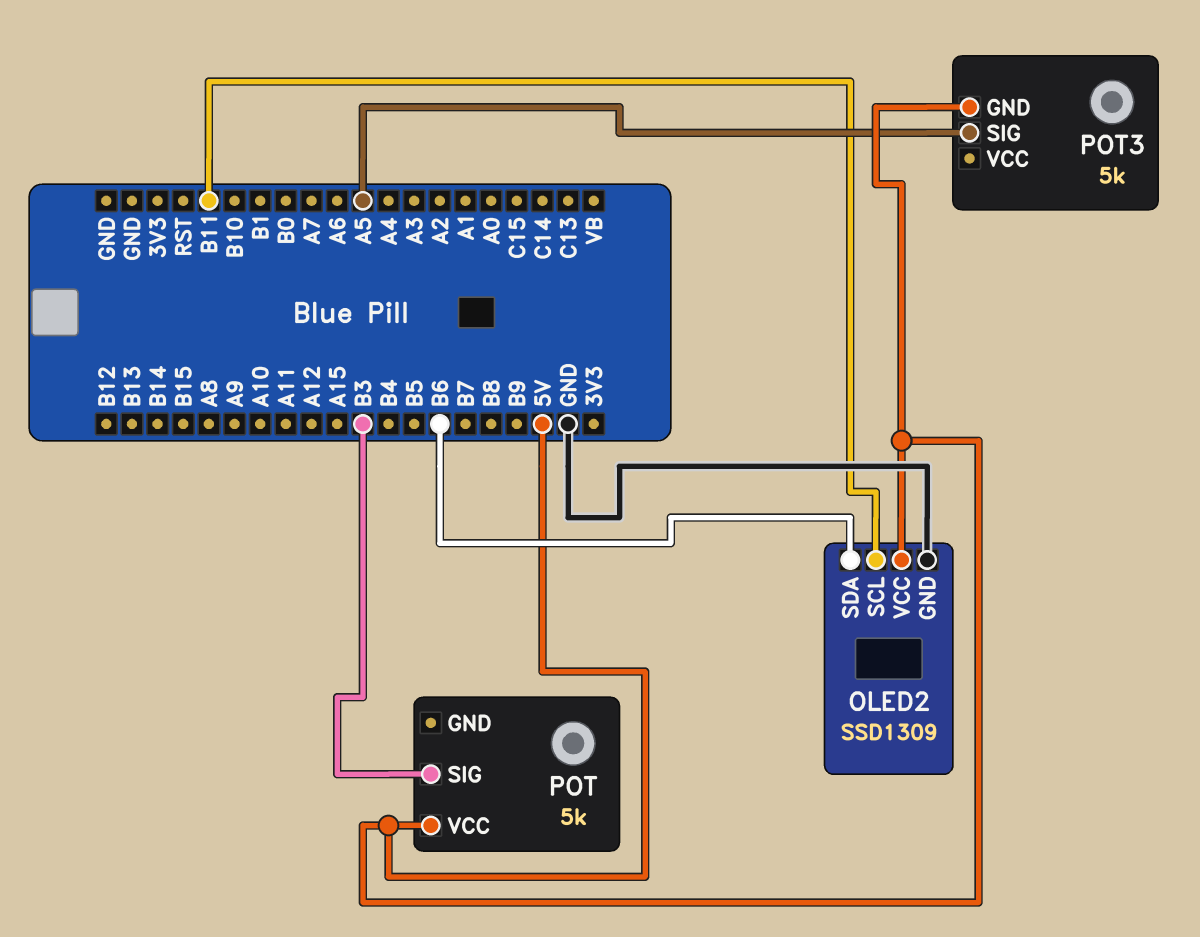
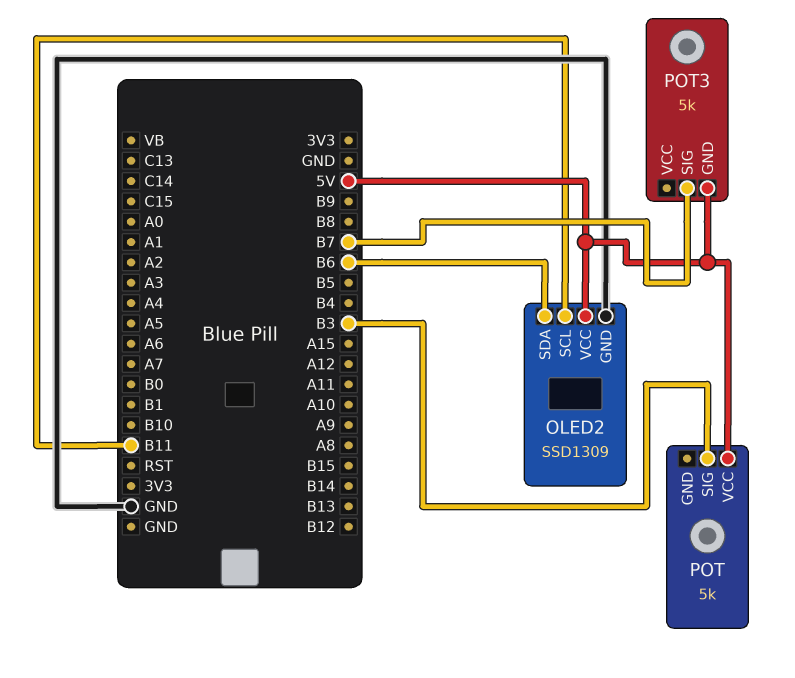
POT3 pin SIG: A5 -> B7

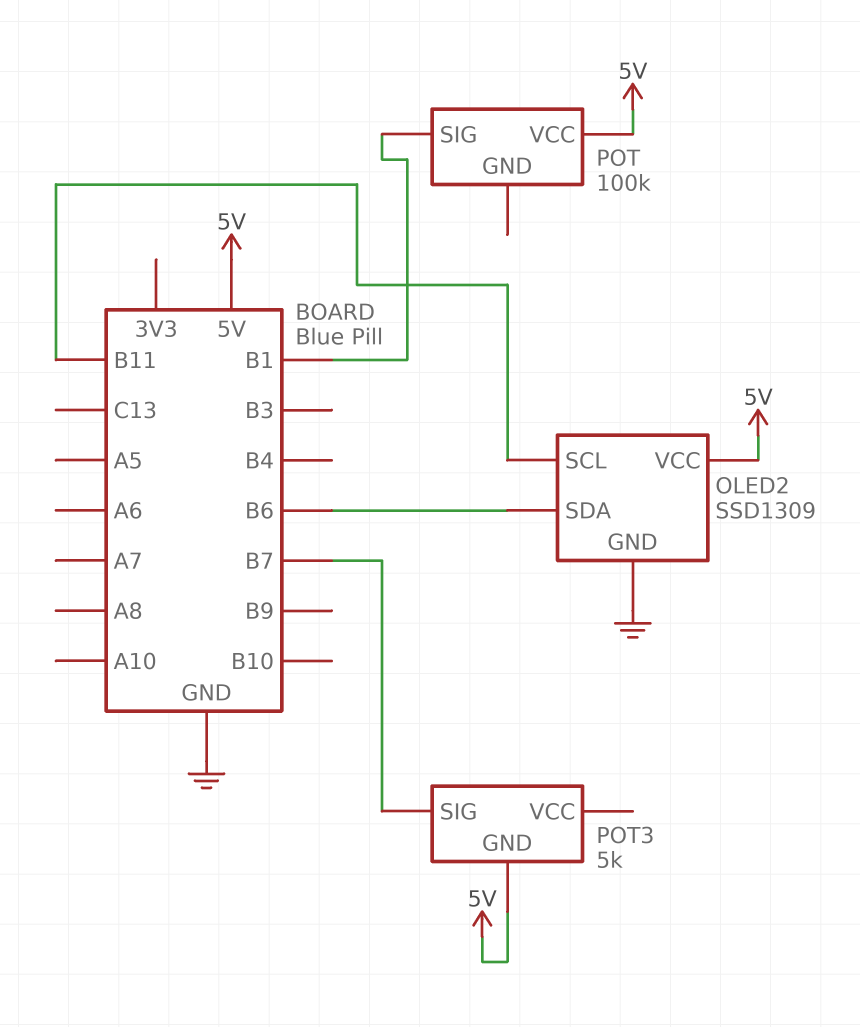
POT: 5k -> 100k
POT pin SIG: B3 -> B1

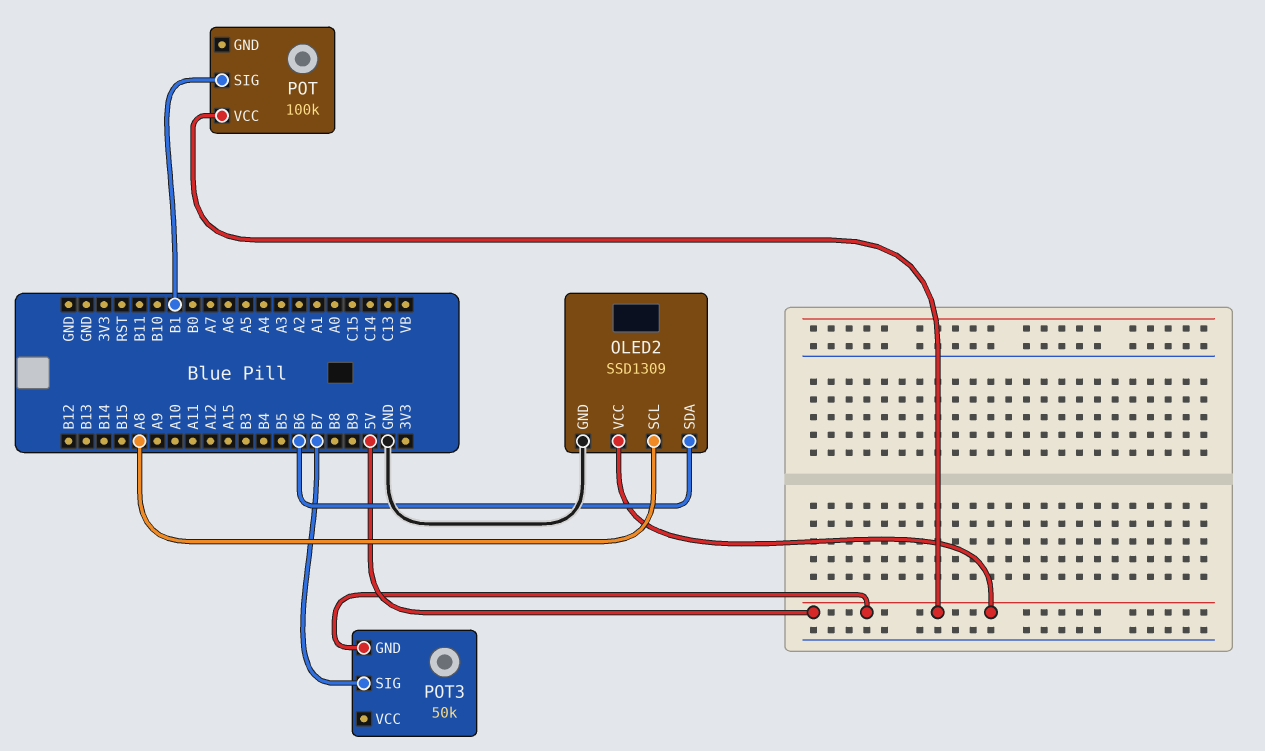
OLED2 pin SCL: B11 -> A8
POT3: 5k -> 50k

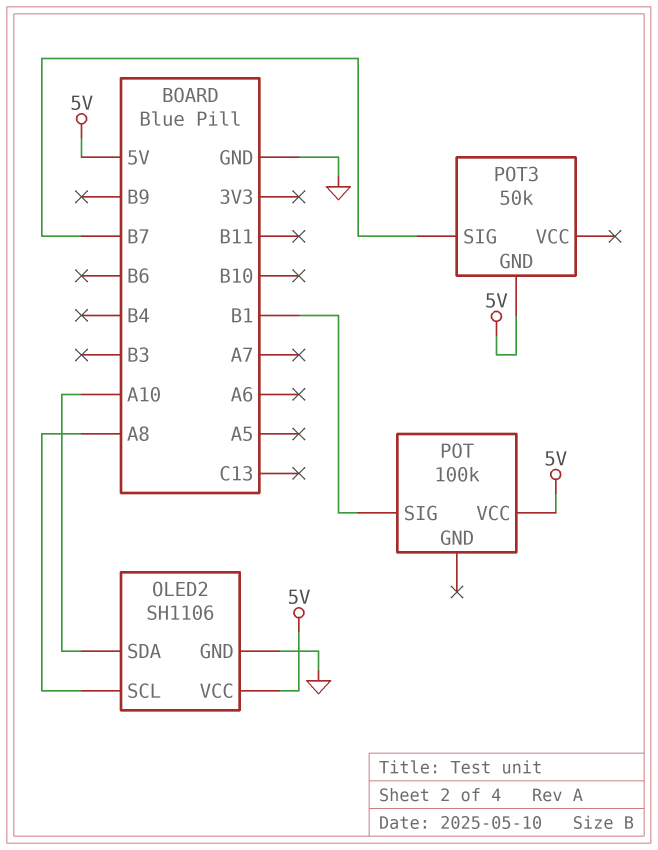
OLED2: SSD1309 -> SH1106
OLED2 pin SDA: B6 -> A10

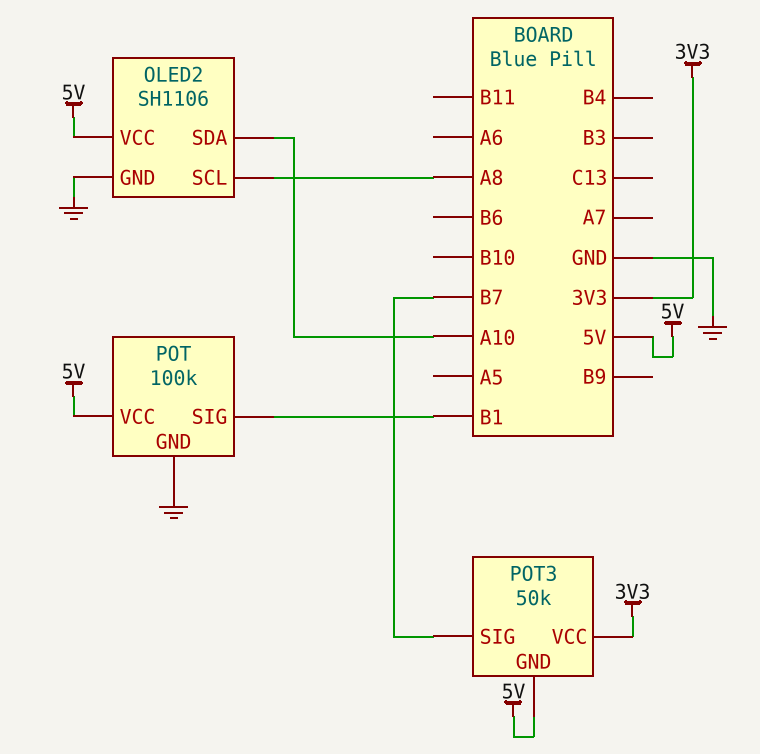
POT pin GND: none -> GND
POT3 pin VCC: none -> 3V3

